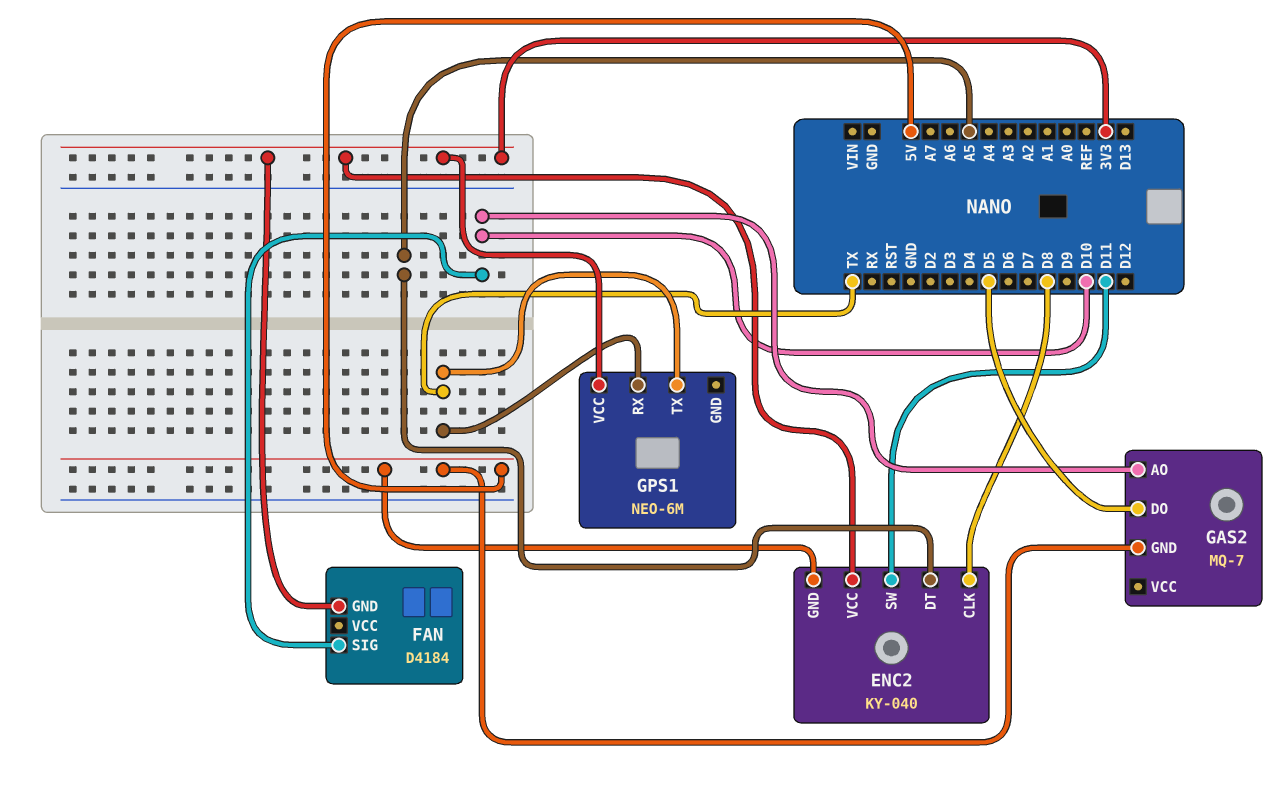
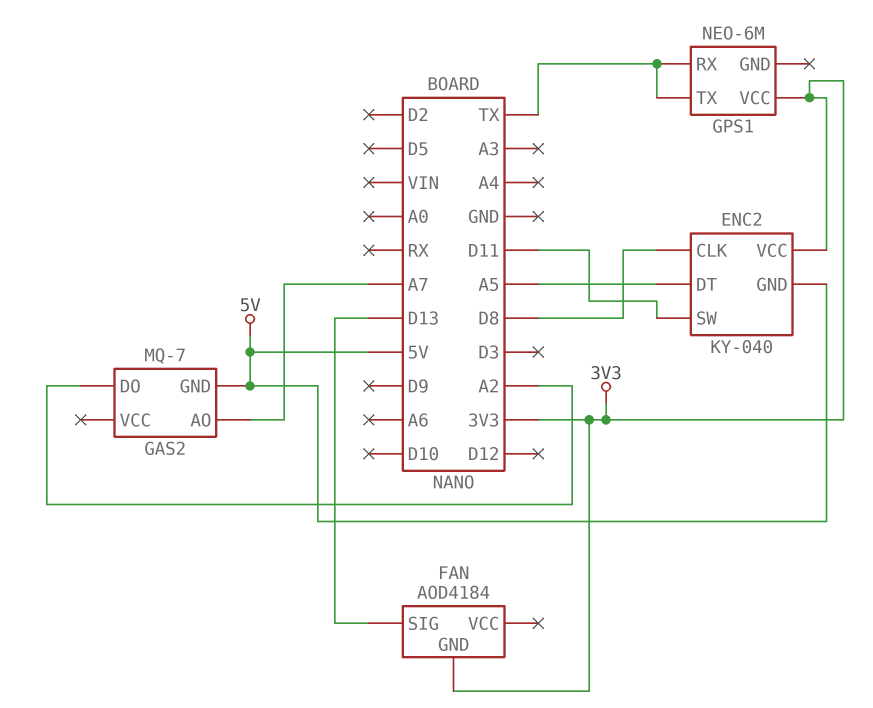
FAN: D4184 -> AOD4184
FAN pin SIG: D10 -> D13
GAS2 pin AO: D10 -> A7
GAS2 pin DO: D5 -> A2

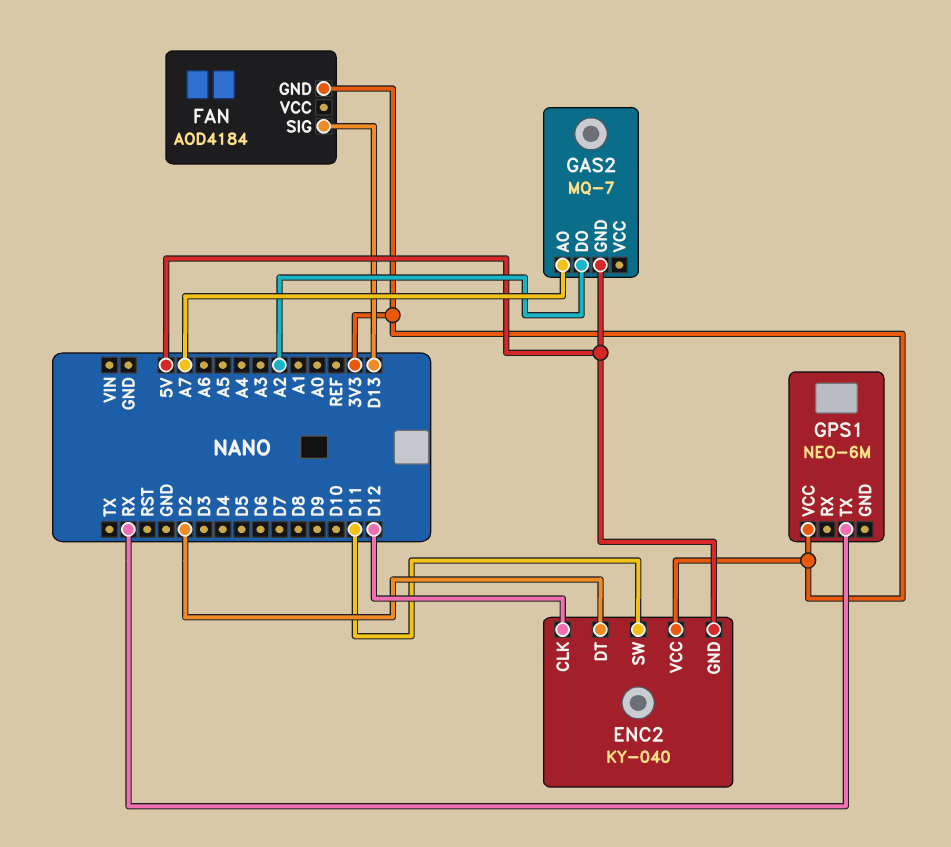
ENC2 pin CLK: D8 -> D12
ENC2 pin DT: A5 -> D2
GPS1 pin RX: TX -> none
GPS1 pin TX: TX -> RX

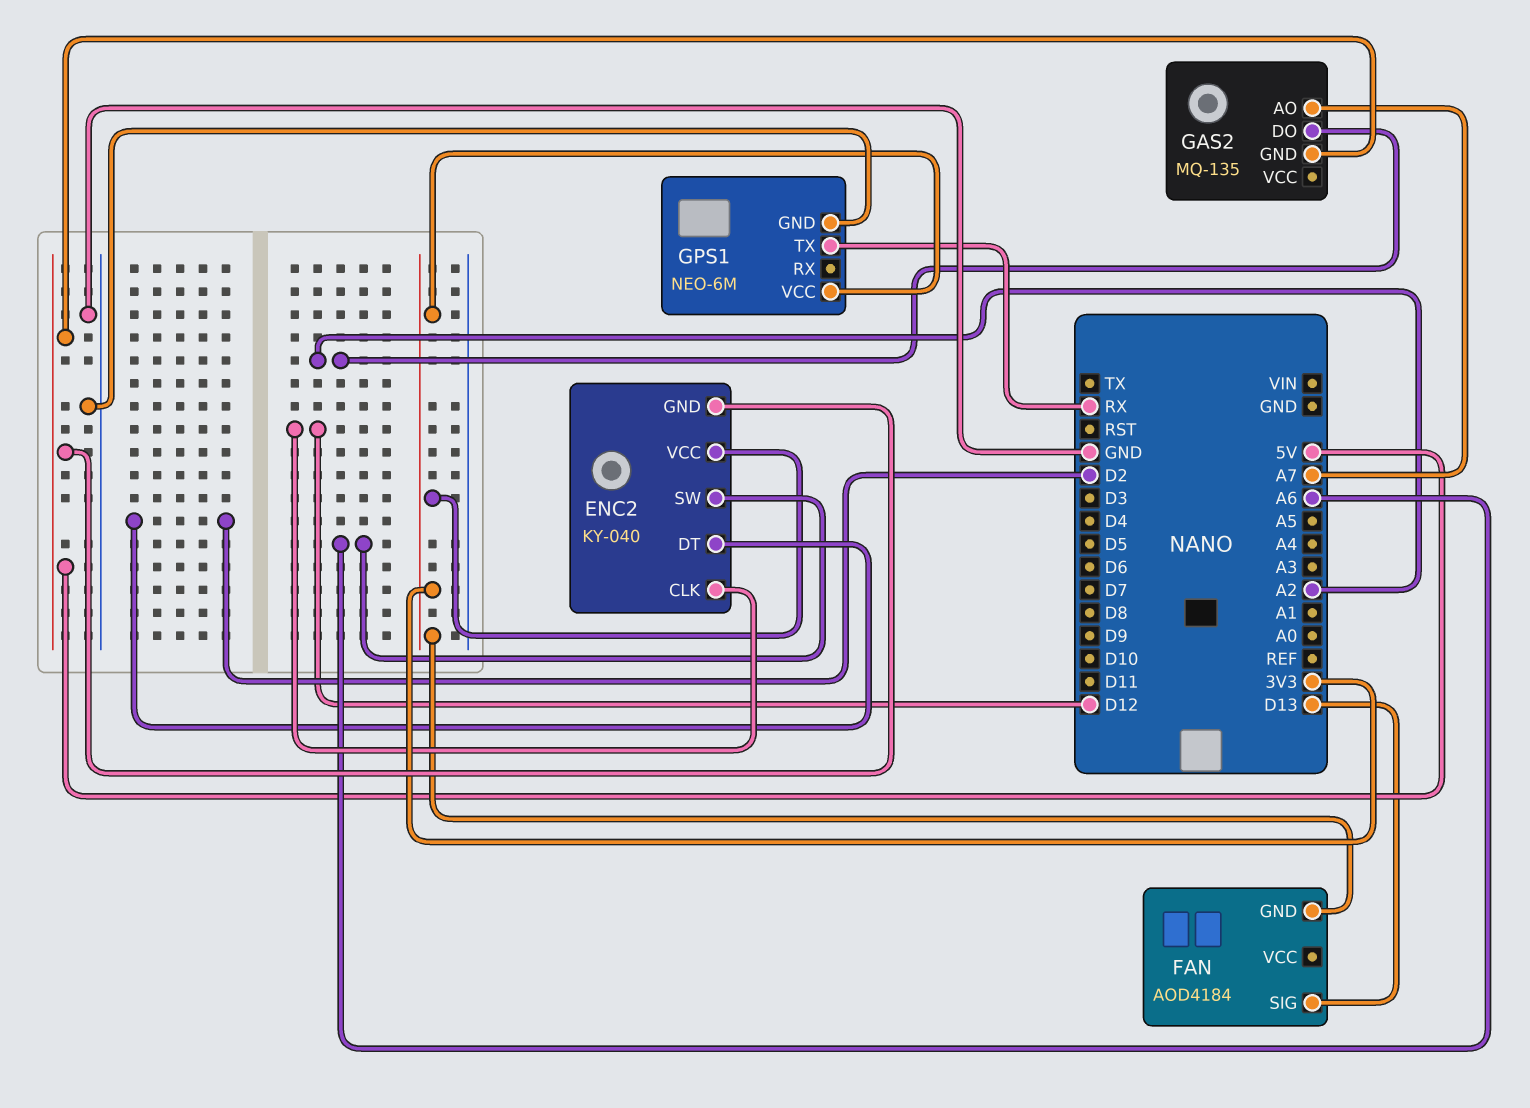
ENC2 pin SW: D11 -> A6
GAS2: MQ-7 -> MQ-135
GPS1 pin GND: none -> GND

